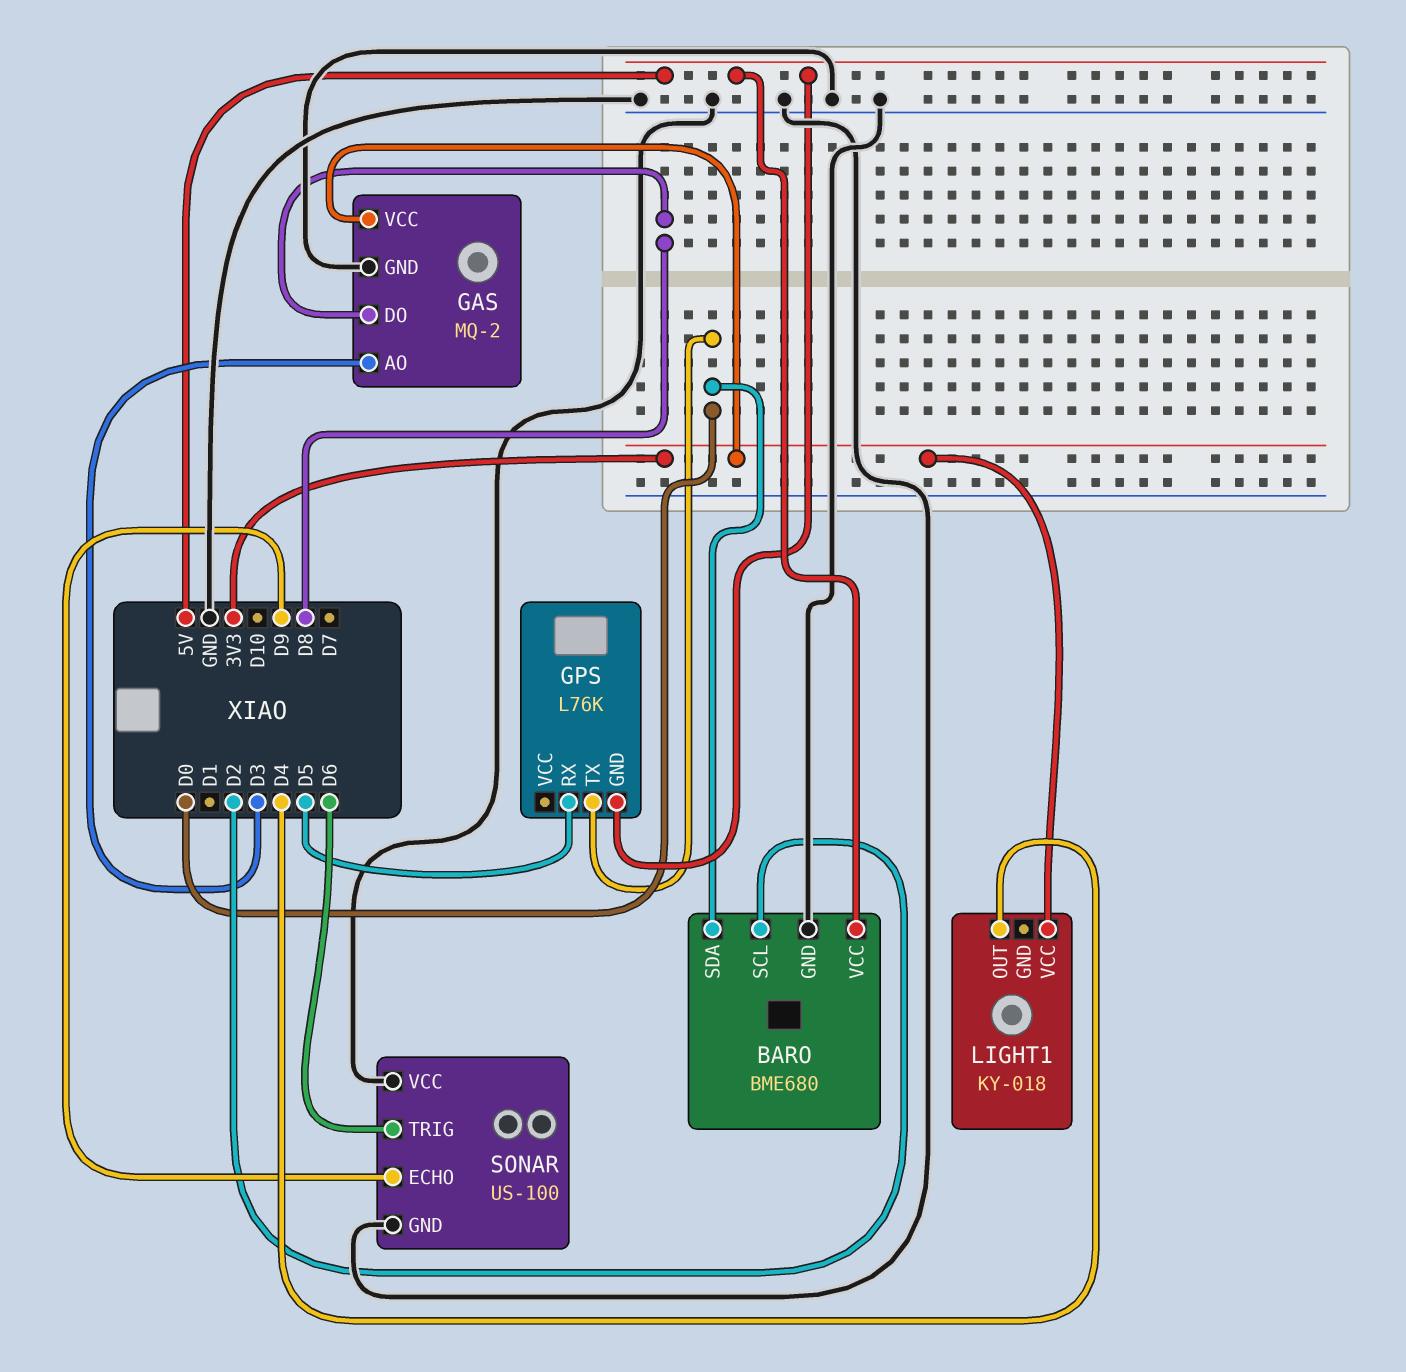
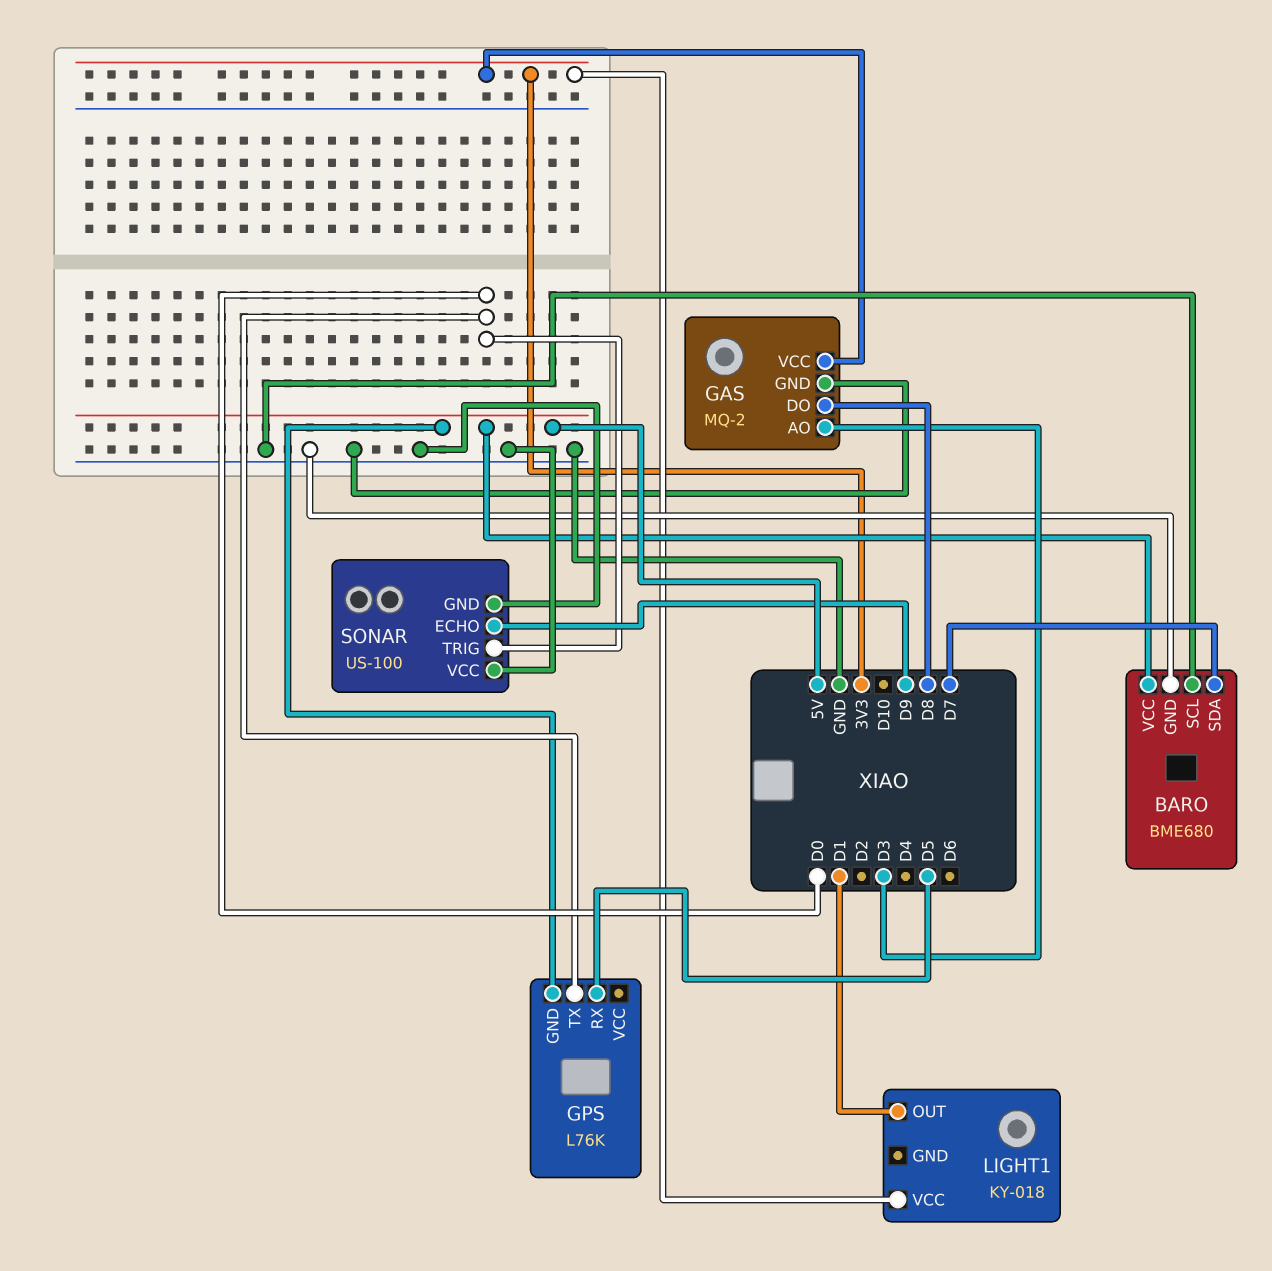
BARO pin SCL: D2 -> GND
BARO pin SDA: D0 -> D7
LIGHT1 pin OUT: D4 -> D1
SONAR pin TRIG: D6 -> D0

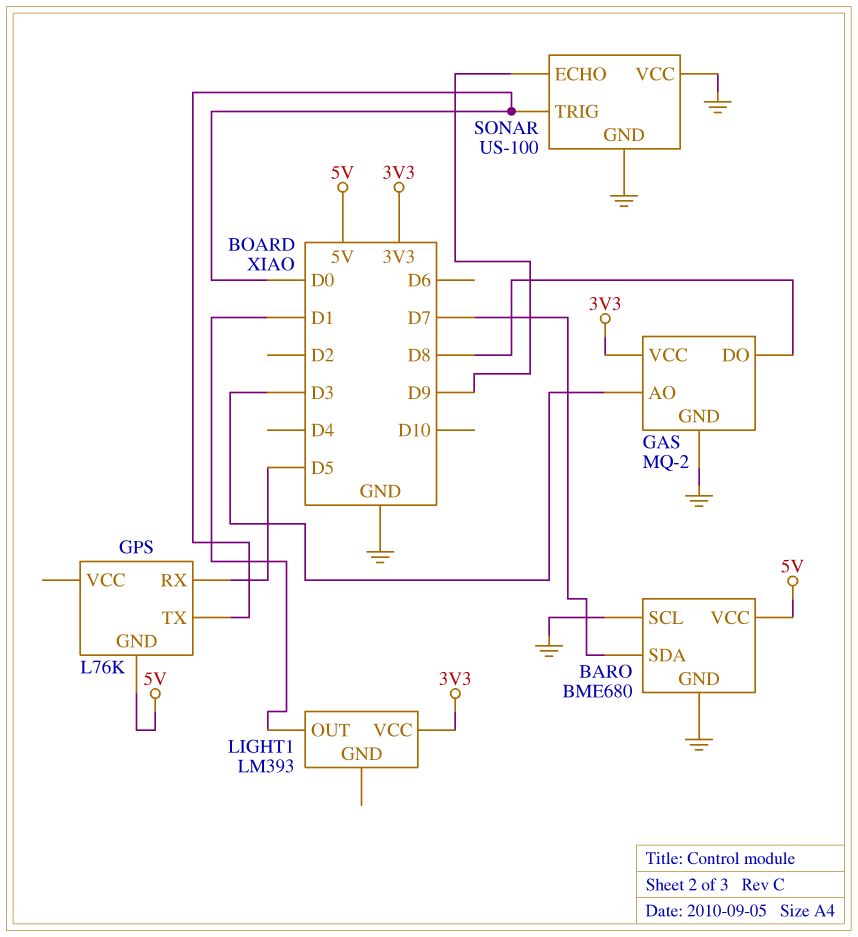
LIGHT1: KY-018 -> LM393

